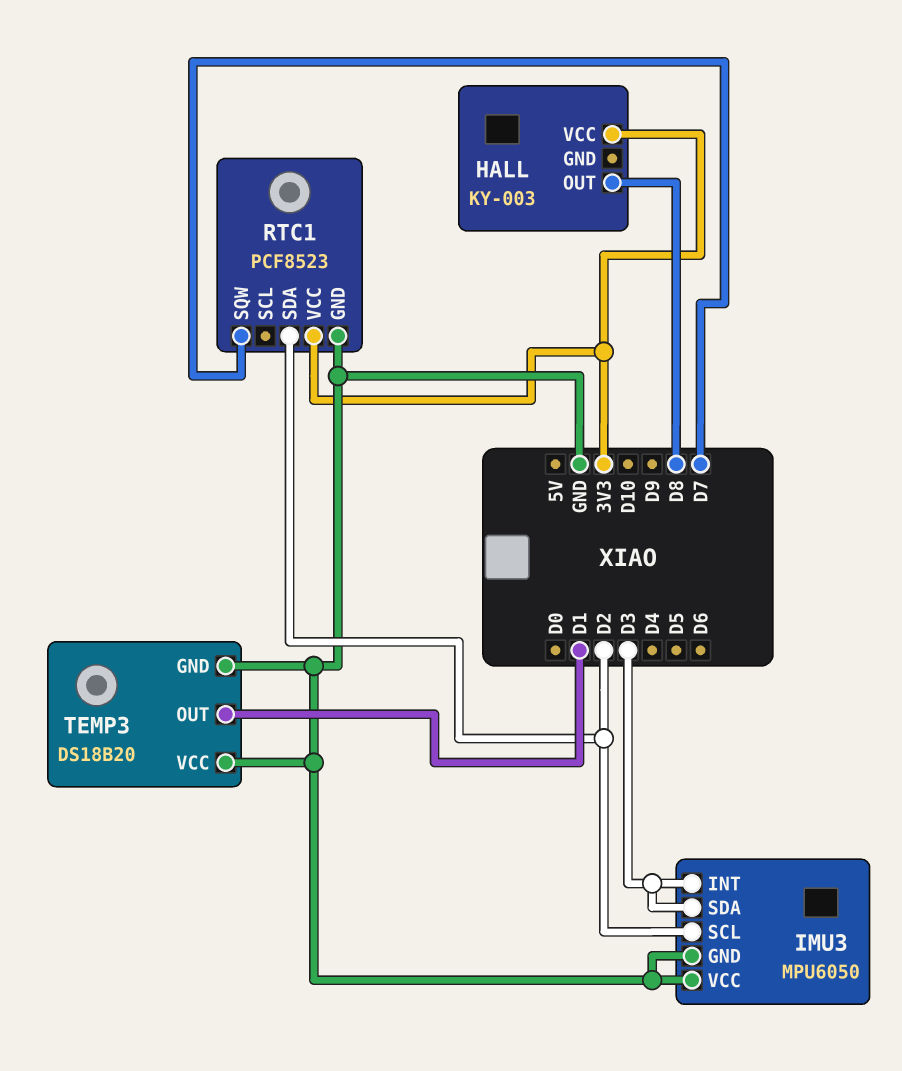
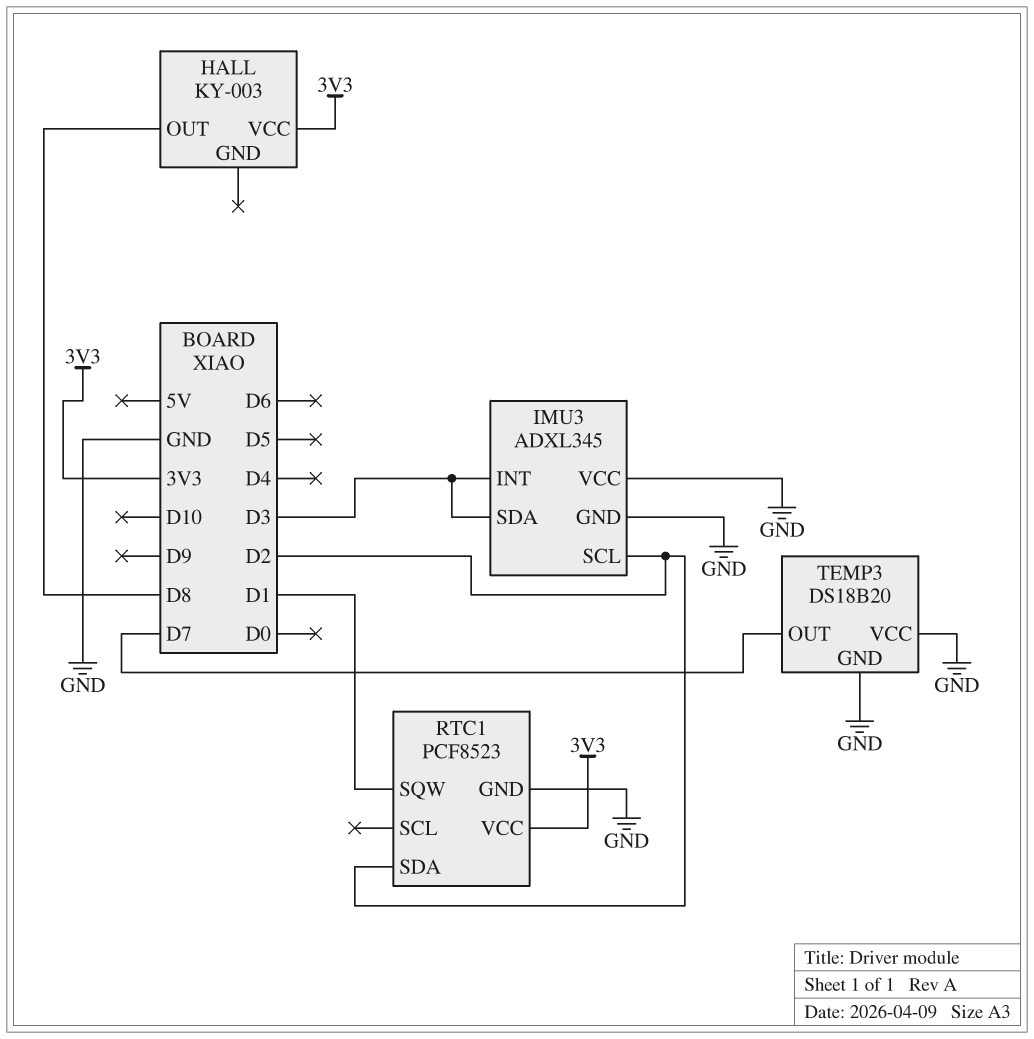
IMU3: MPU6050 -> ADXL345
RTC1 pin SQW: D7 -> D1
TEMP3 pin OUT: D1 -> D7

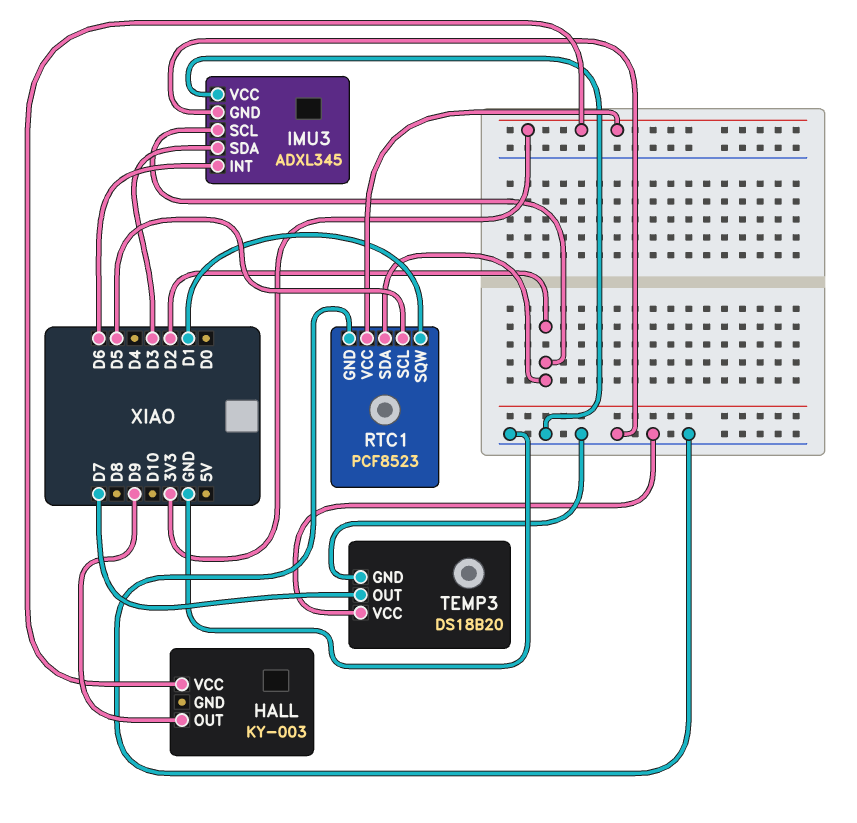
HALL pin OUT: D8 -> D9
IMU3 pin INT: D3 -> D6
RTC1 pin SCL: none -> D5

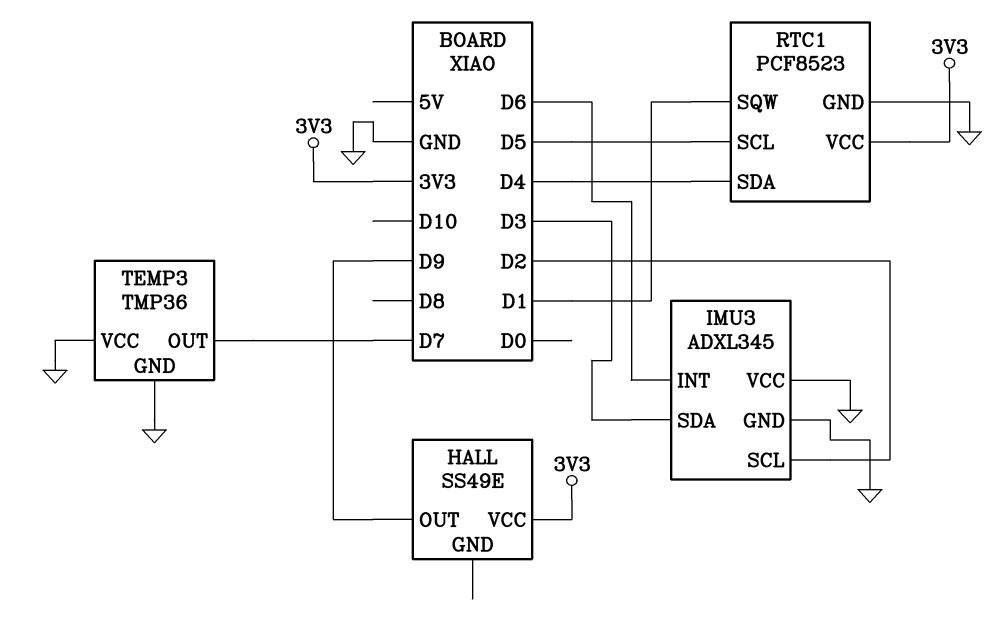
HALL: KY-003 -> SS49E
RTC1 pin SDA: D2 -> D4
TEMP3: DS18B20 -> TMP36

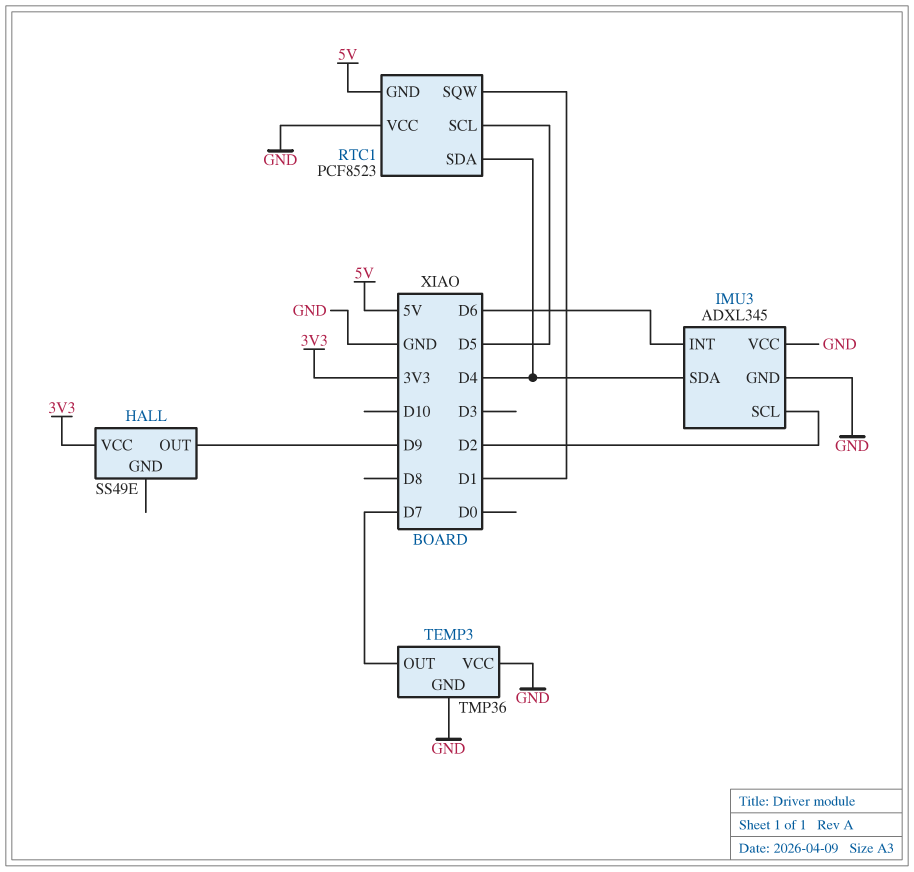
IMU3 pin SDA: D3 -> D4
RTC1 pin GND: GND -> 5V
RTC1 pin VCC: 3V3 -> GND

